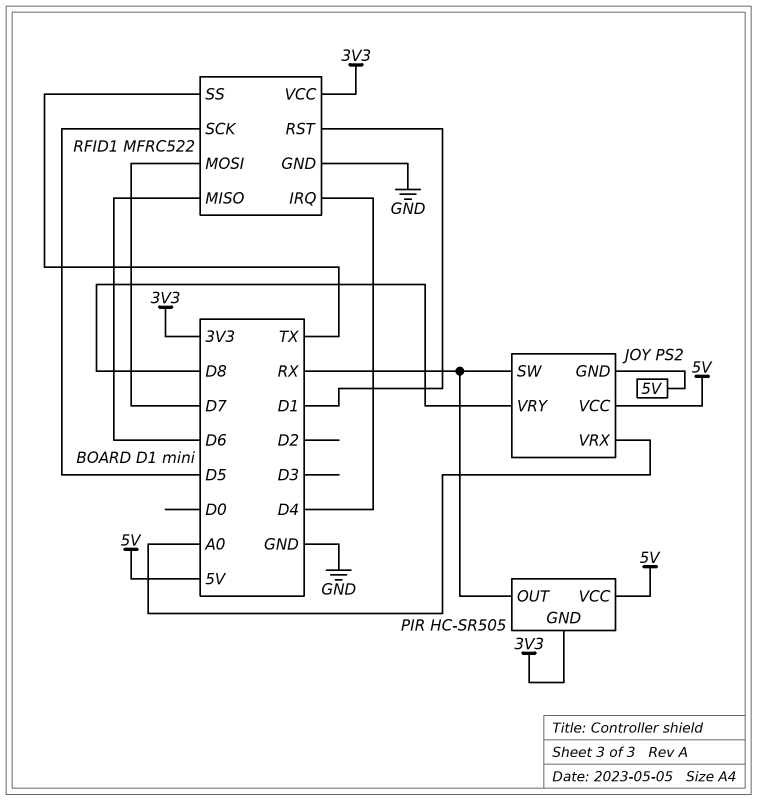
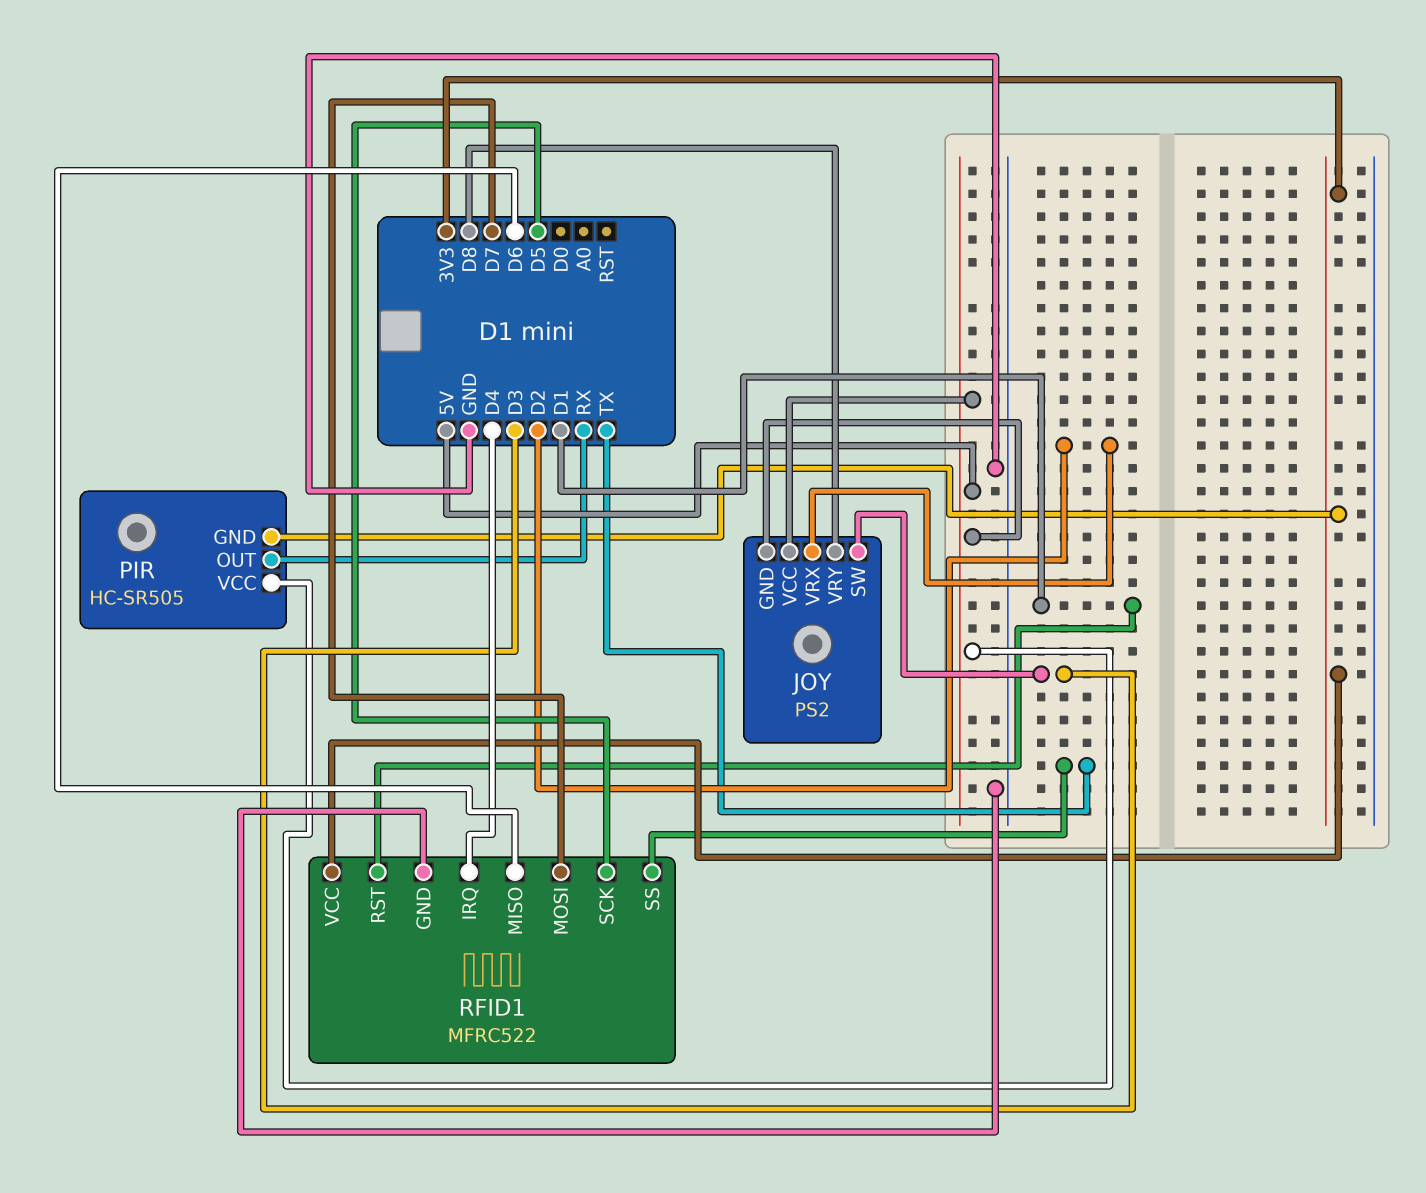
JOY pin SW: RX -> D3
JOY pin VRX: A0 -> D2

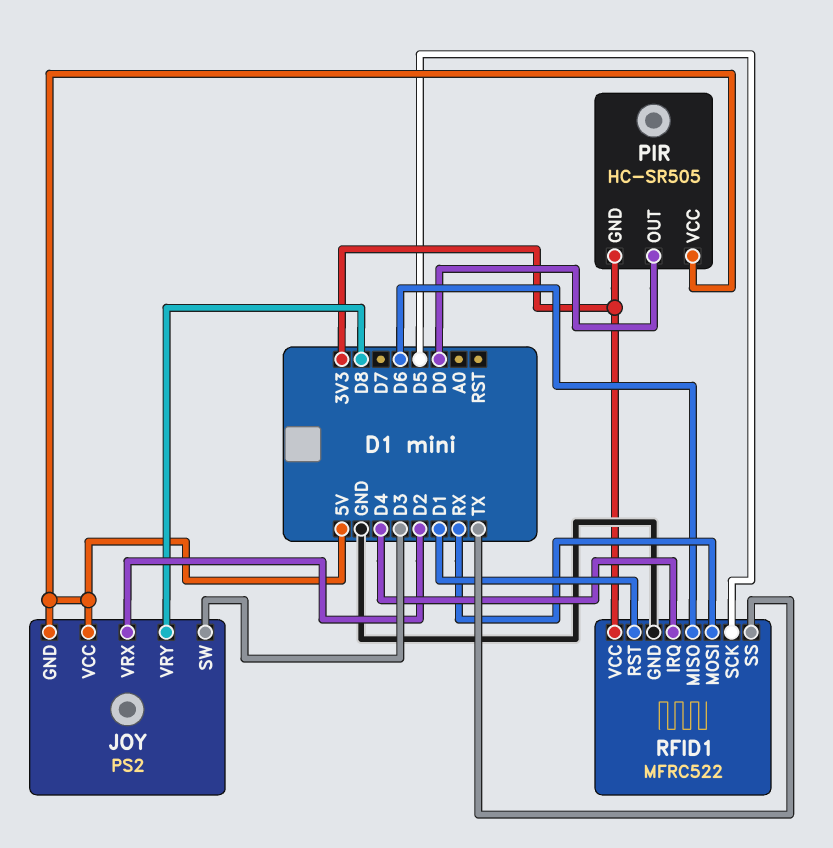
PIR pin OUT: RX -> D0
RFID1 pin MOSI: D7 -> RX

